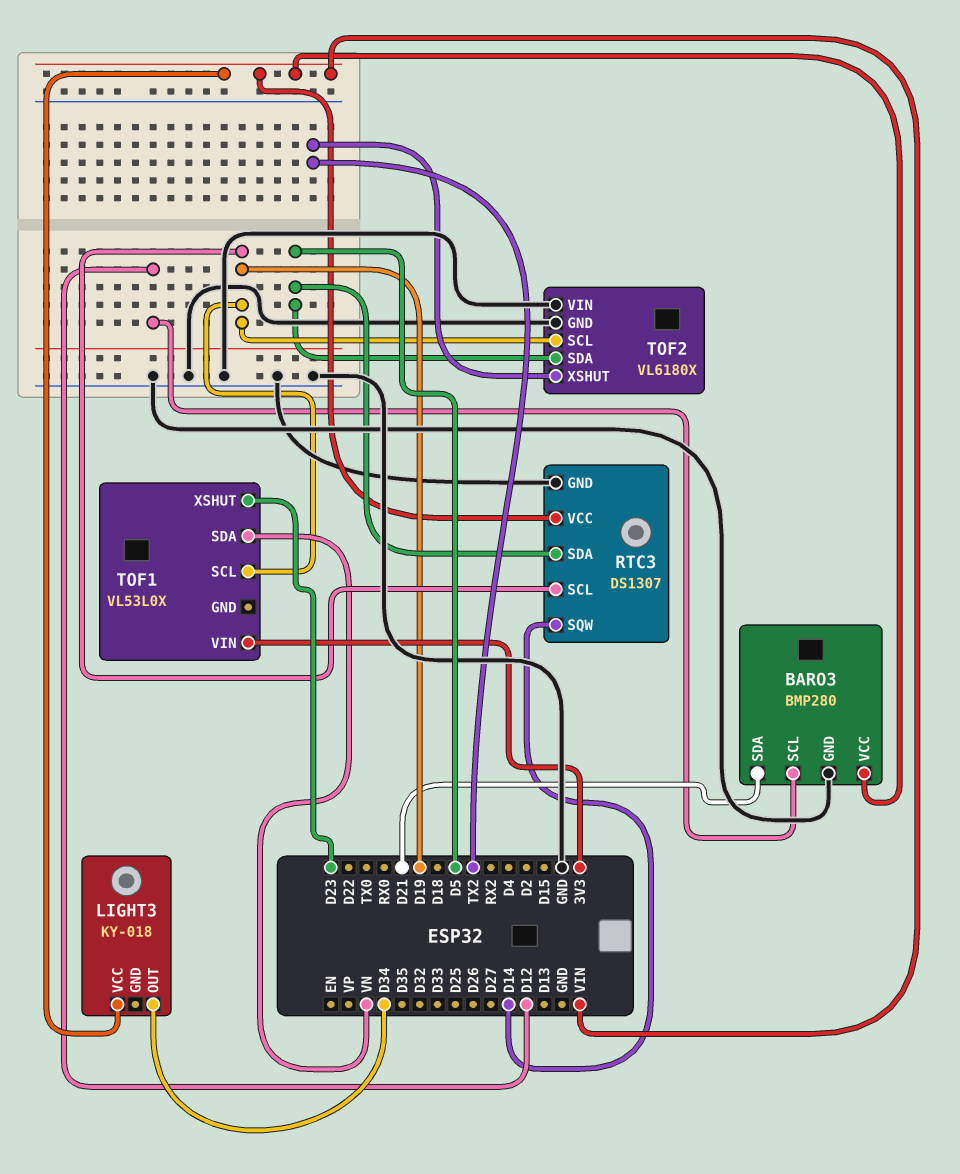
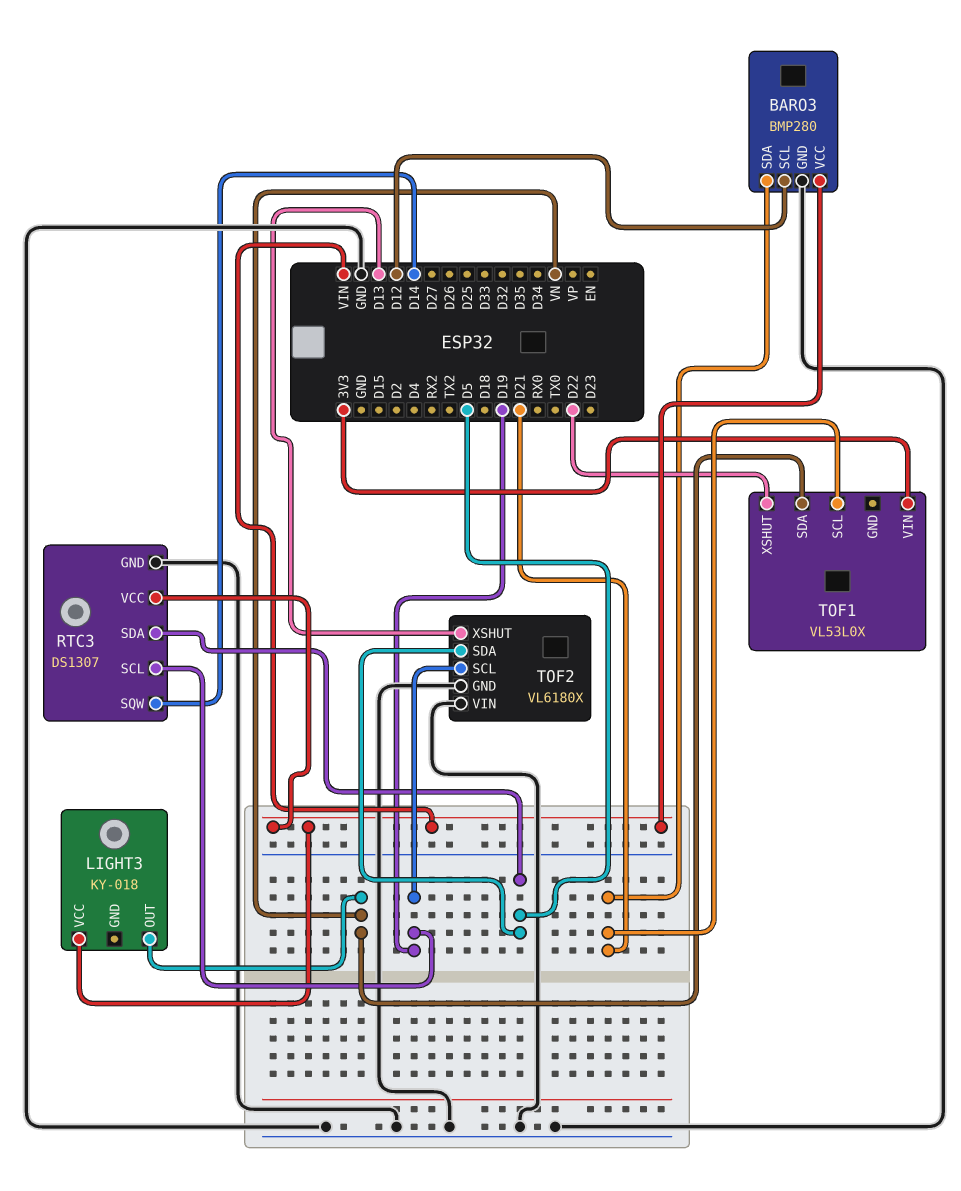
LIGHT3 pin OUT: D34 -> VN
TOF1 pin SCL: D19 -> D21
TOF1 pin XSHUT: D23 -> D22
TOF2 pin XSHUT: TX2 -> D13

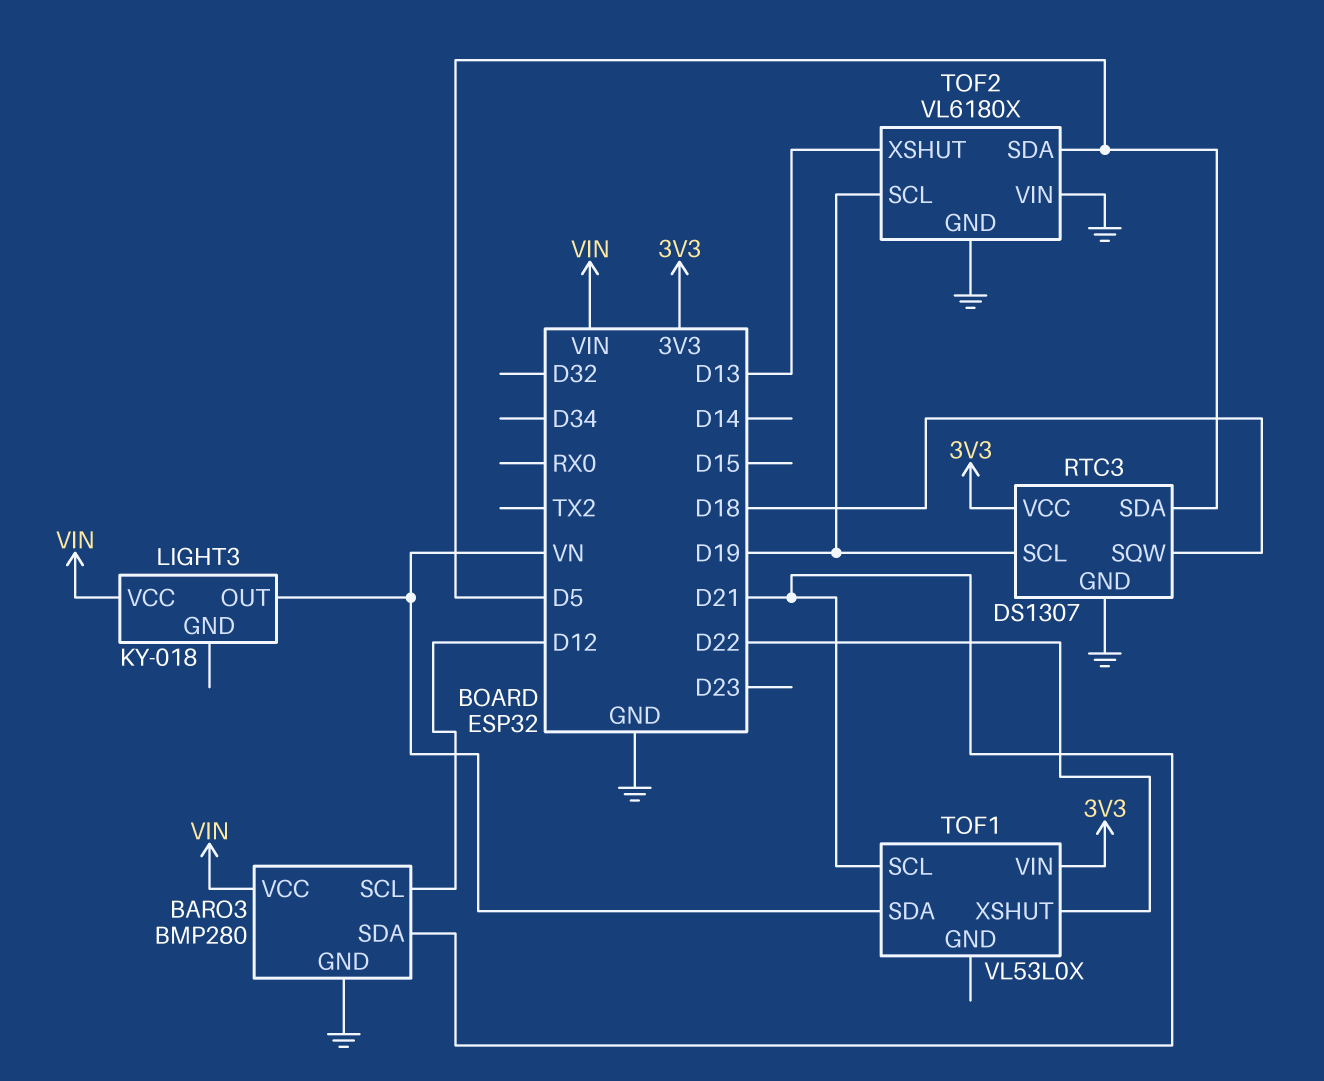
RTC3 pin SQW: D14 -> D18
RTC3 pin VCC: VIN -> 3V3

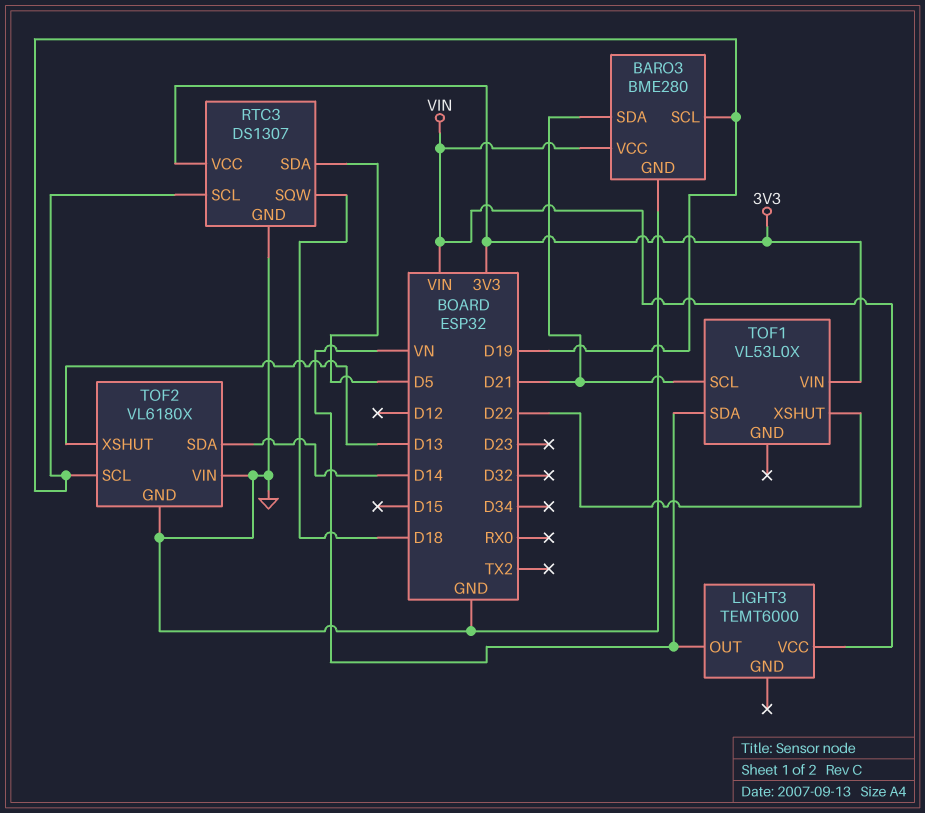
BARO3: BMP280 -> BME280
BARO3 pin SCL: D12 -> D19
LIGHT3: KY-018 -> TEMT6000
TOF2 pin SDA: D5 -> D14

